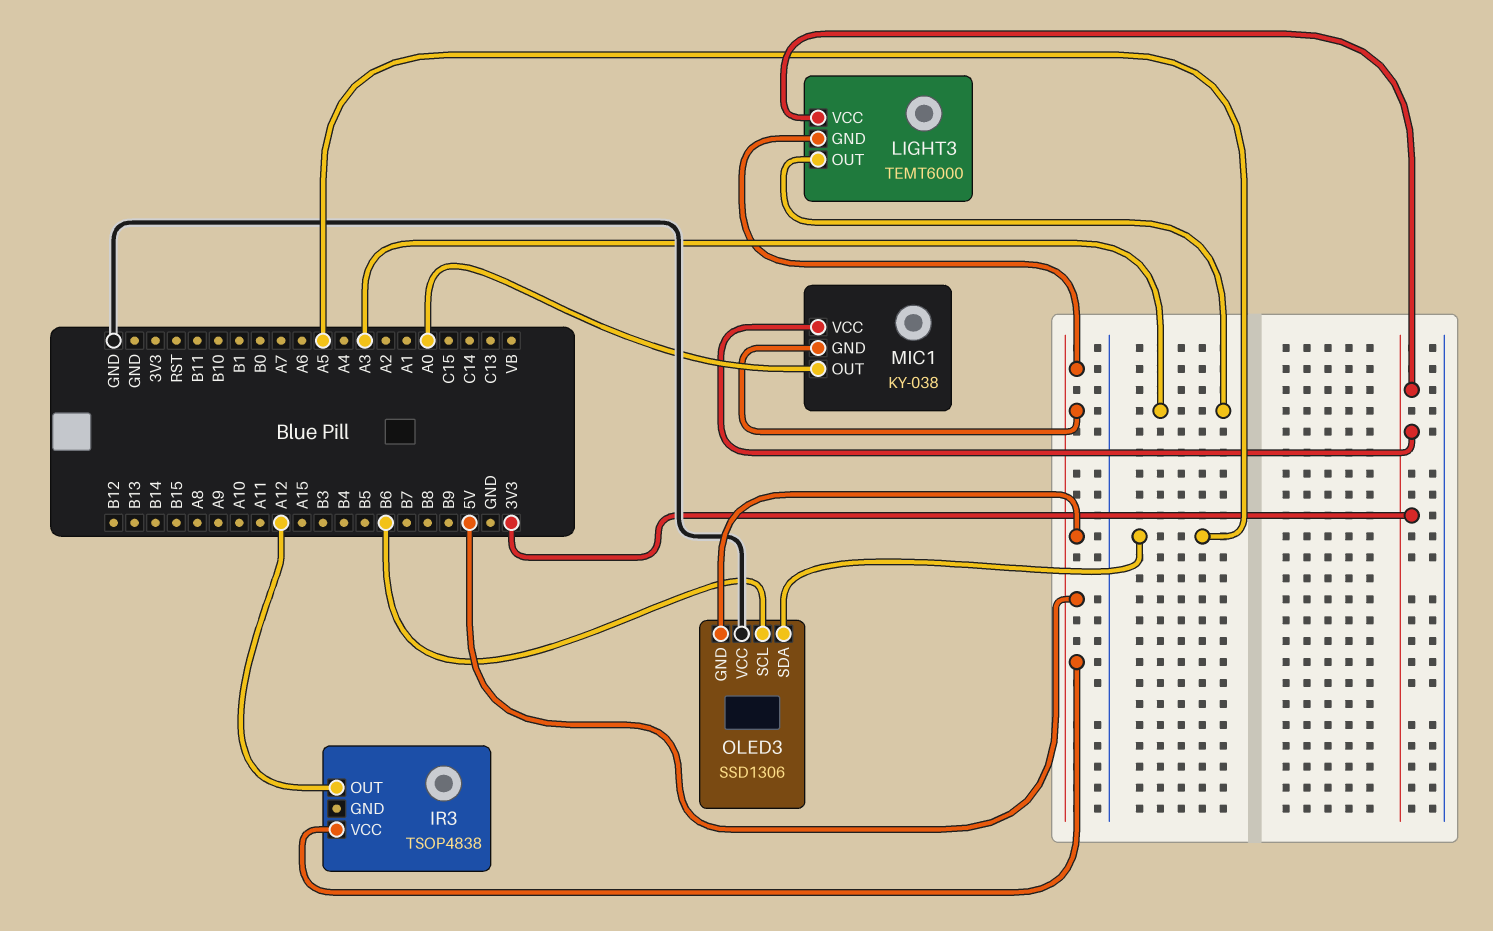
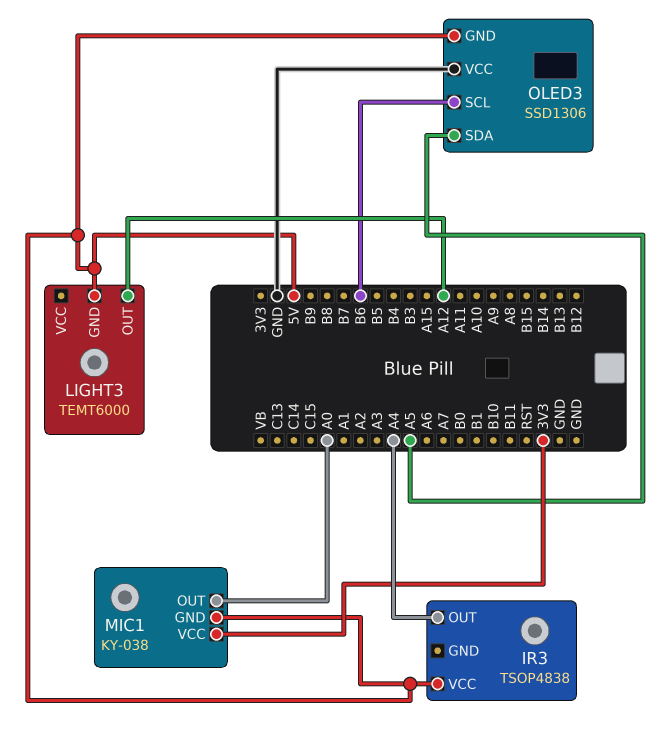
IR3 pin OUT: A12 -> A4
LIGHT3 pin OUT: A3 -> A12
LIGHT3 pin VCC: 3V3 -> none

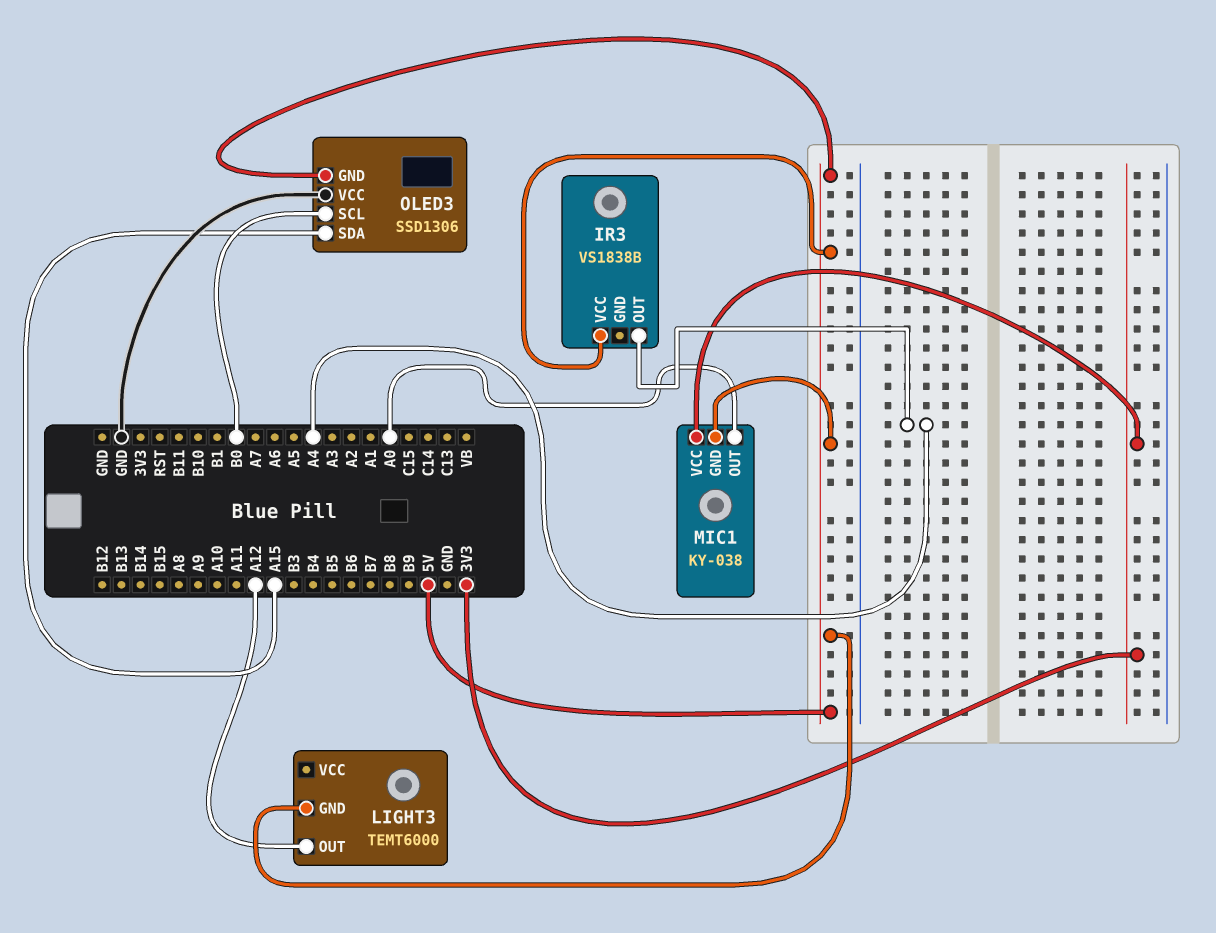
IR3: TSOP4838 -> VS1838B
OLED3 pin SCL: B6 -> B0
OLED3 pin SDA: A5 -> A15

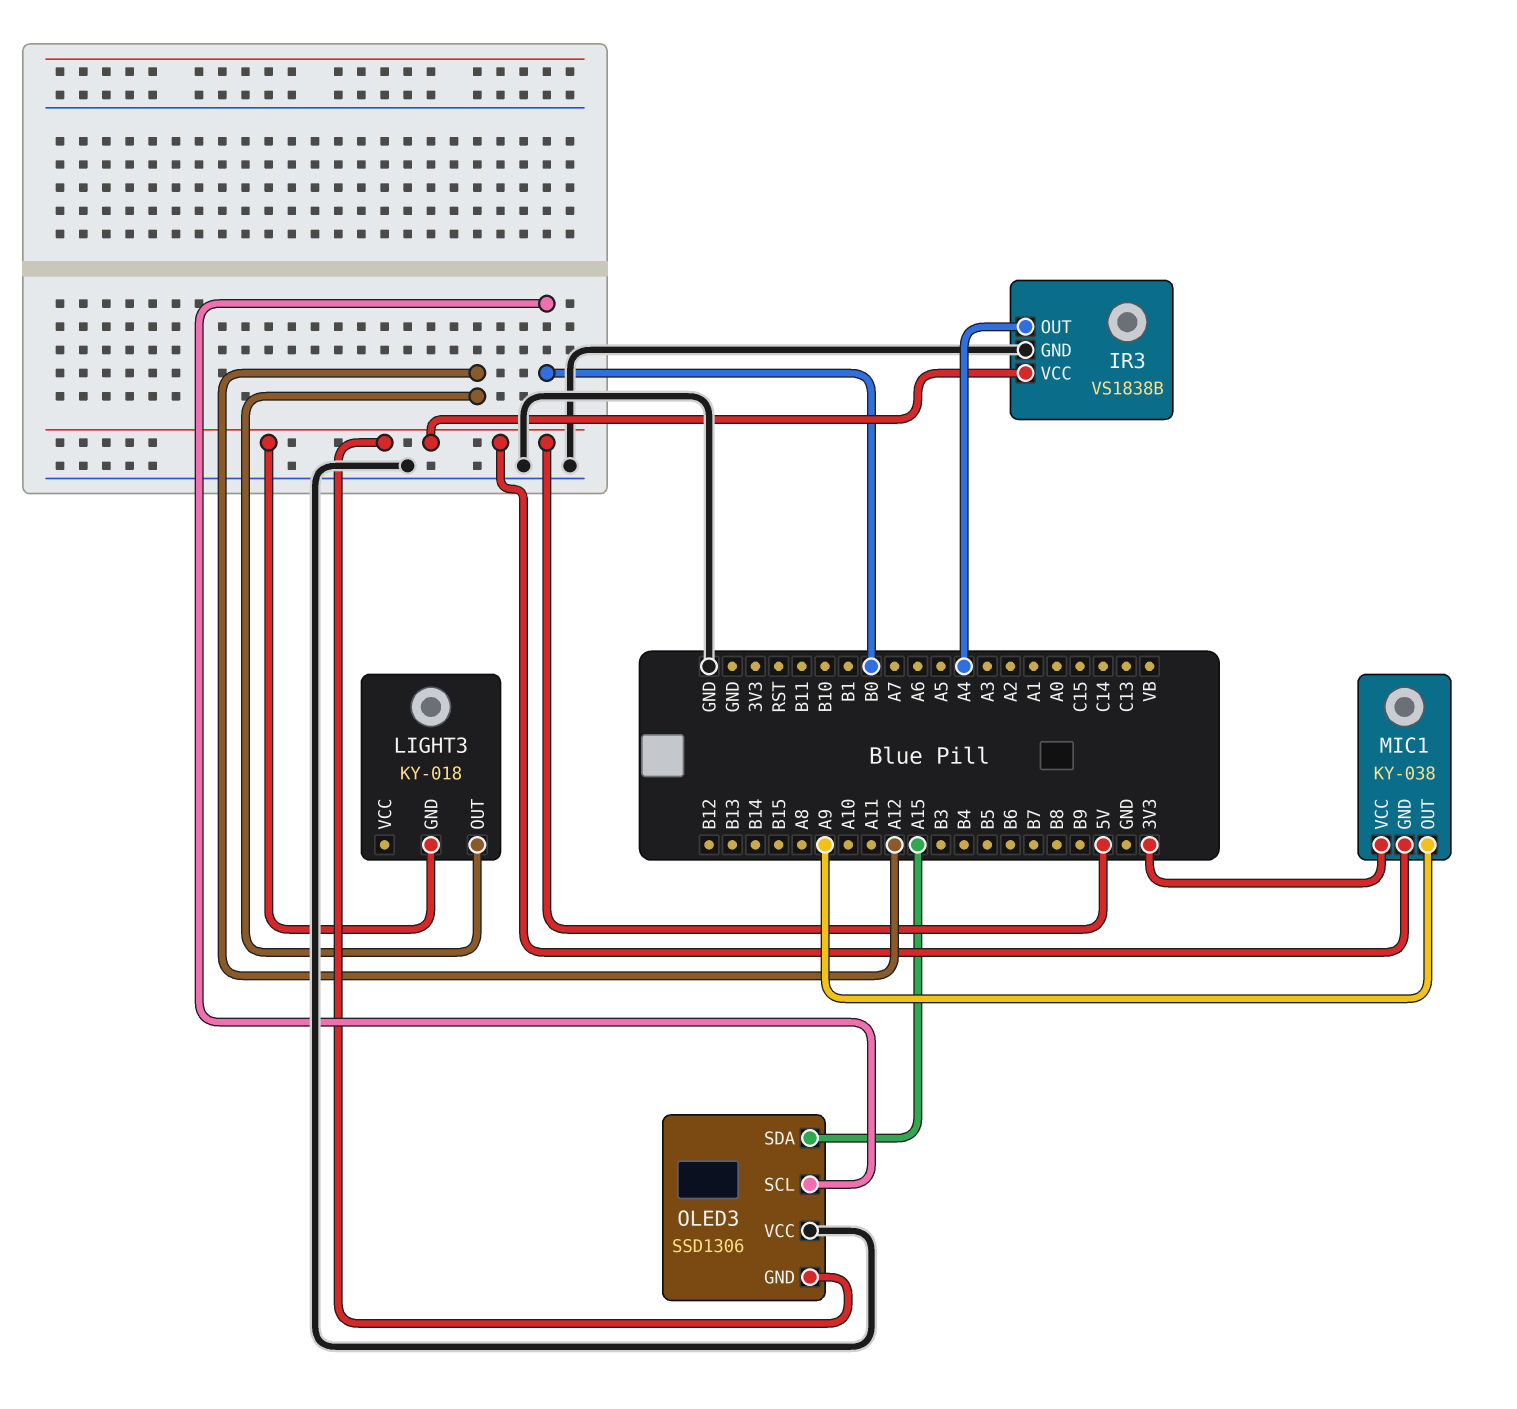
IR3 pin GND: none -> GND
LIGHT3: TEMT6000 -> KY-018
MIC1 pin OUT: A0 -> A9

